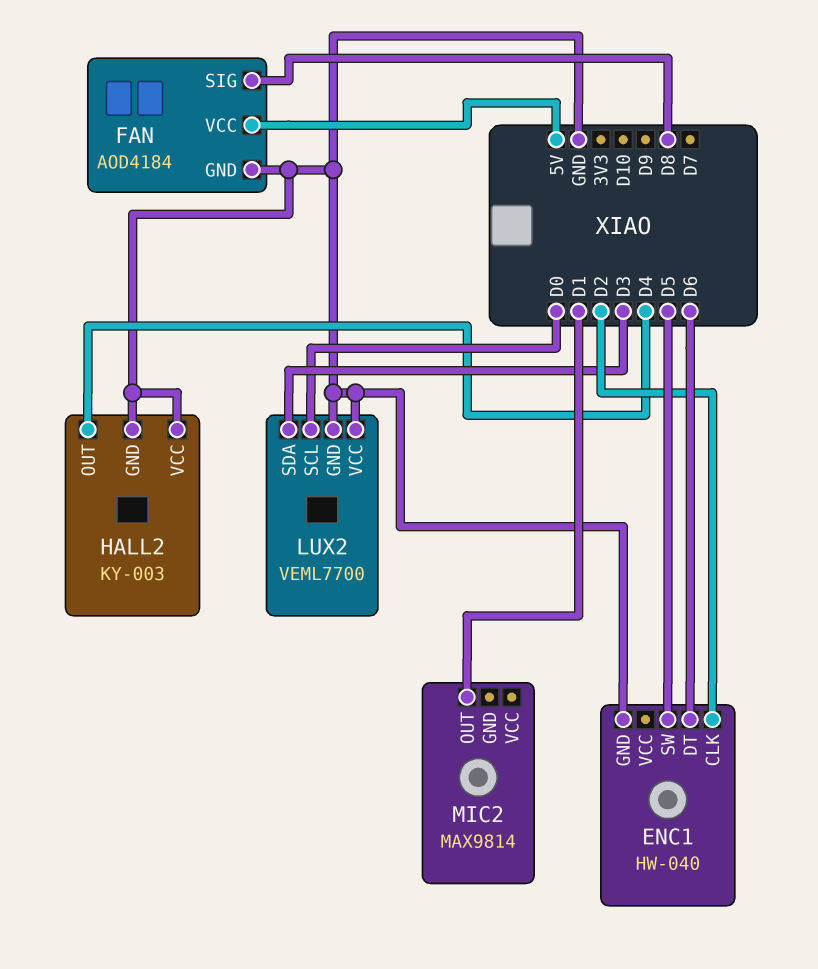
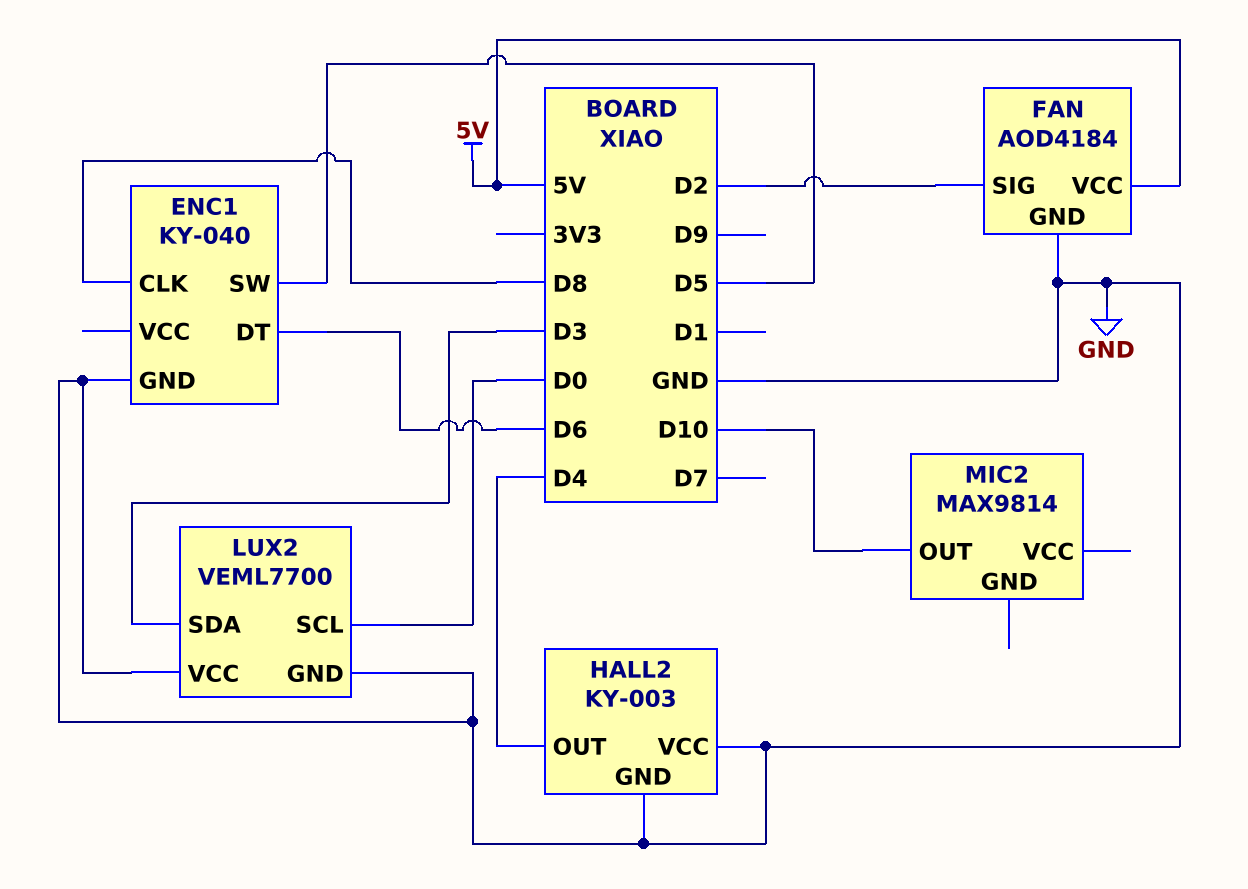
ENC1: HW-040 -> KY-040
ENC1 pin CLK: D2 -> D8
FAN pin SIG: D8 -> D2
MIC2 pin OUT: D1 -> D10

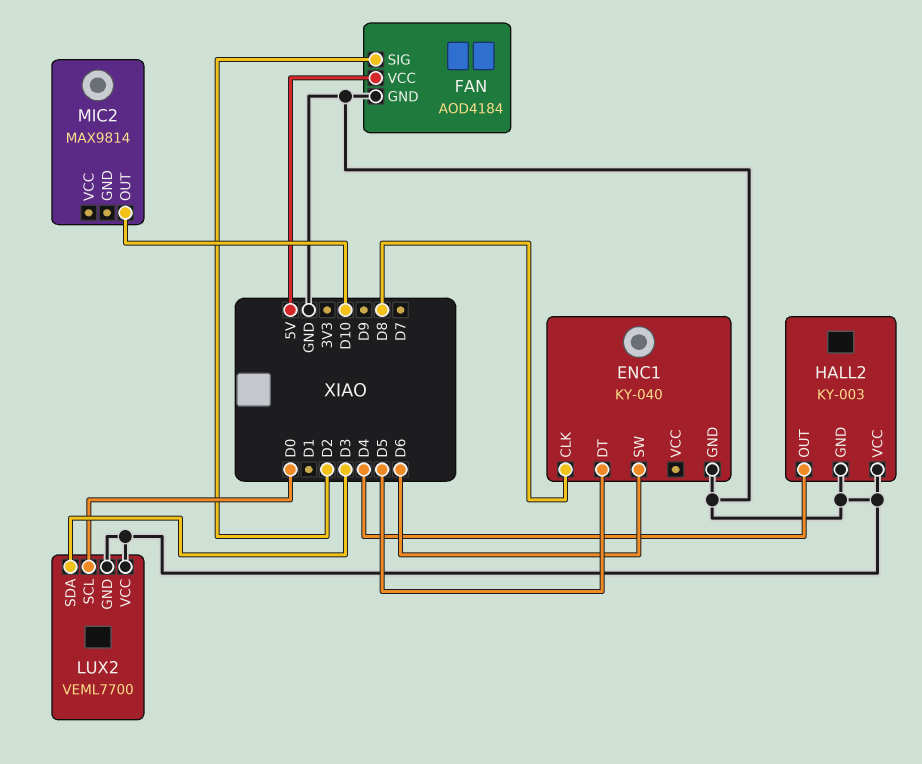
ENC1 pin DT: D6 -> D5
ENC1 pin SW: D5 -> D6

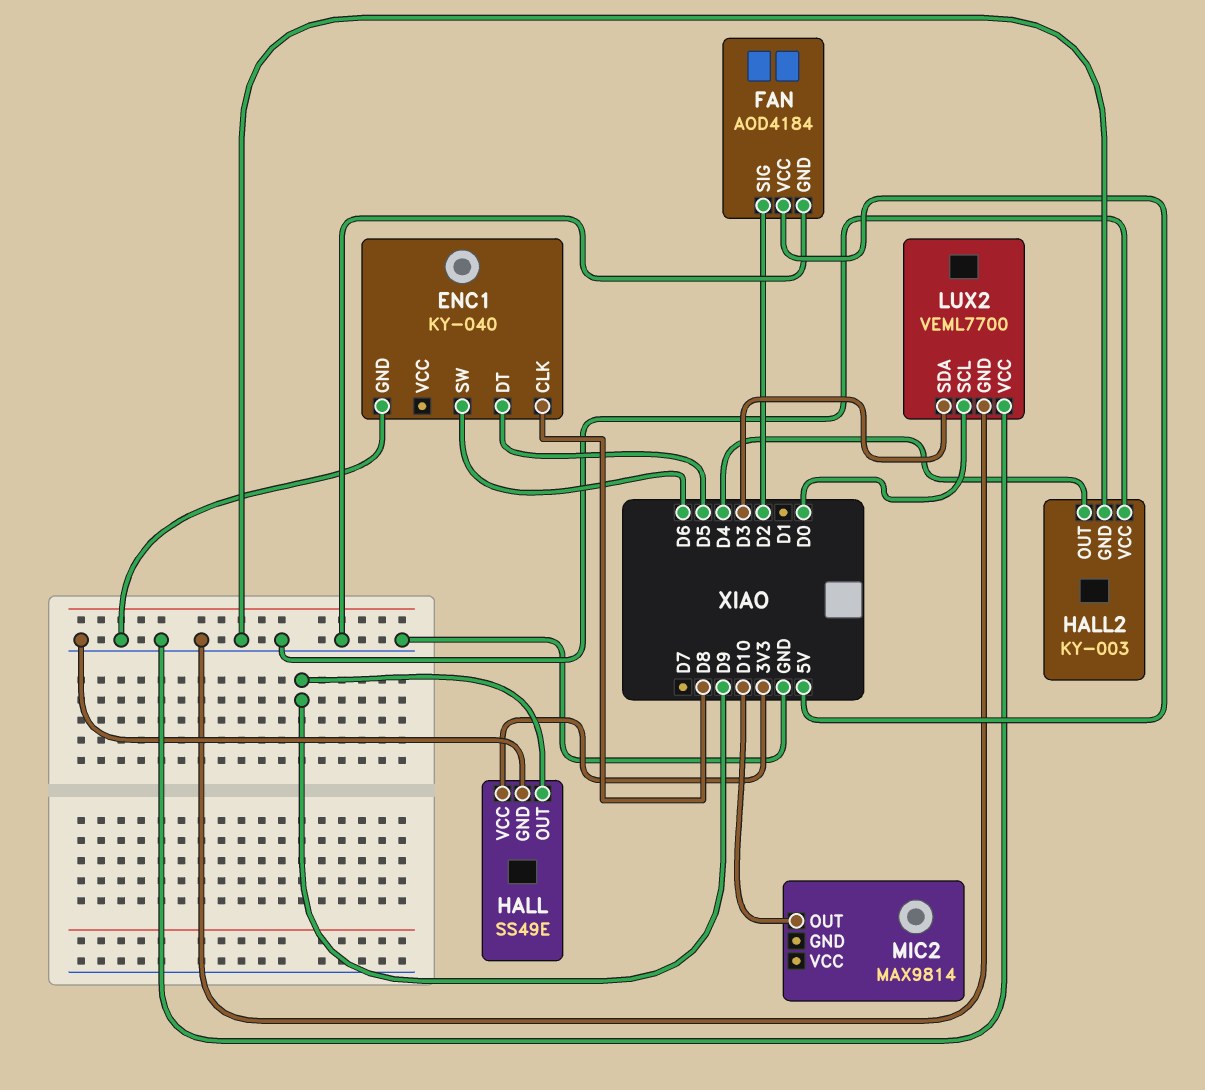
HALL: none -> SS49E
HALL pin GND: none -> GND
HALL pin OUT: none -> D9
HALL pin VCC: none -> 3V3

